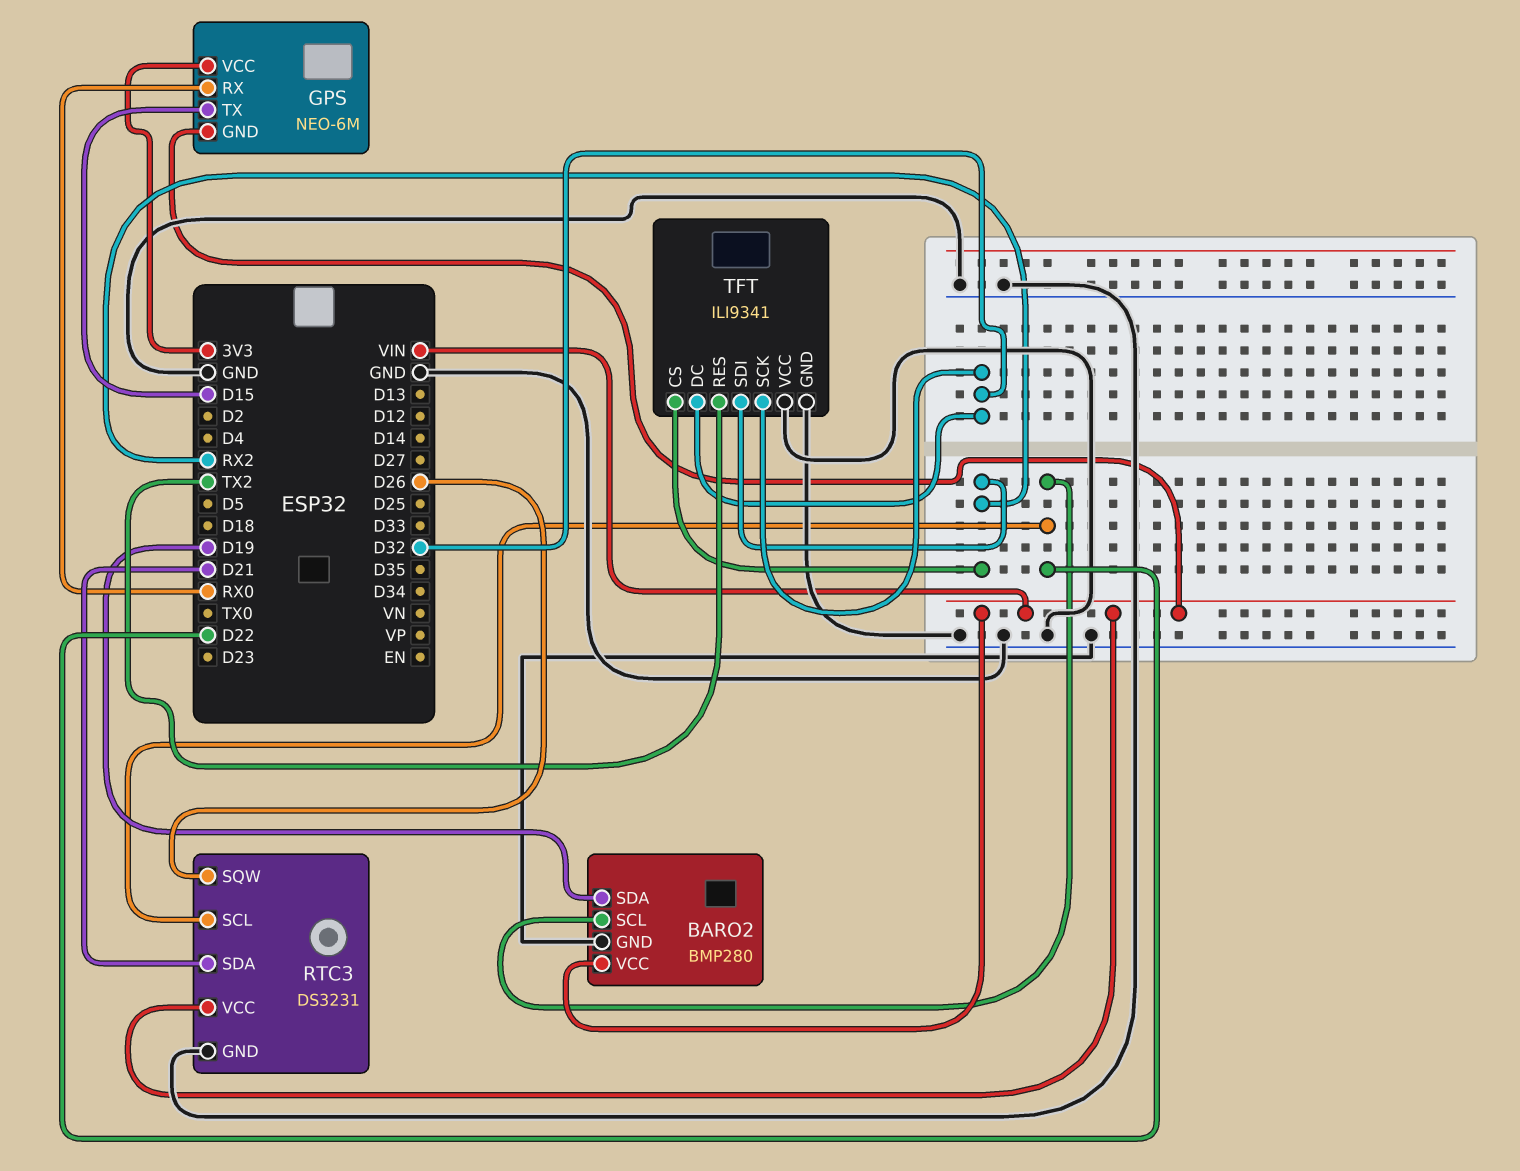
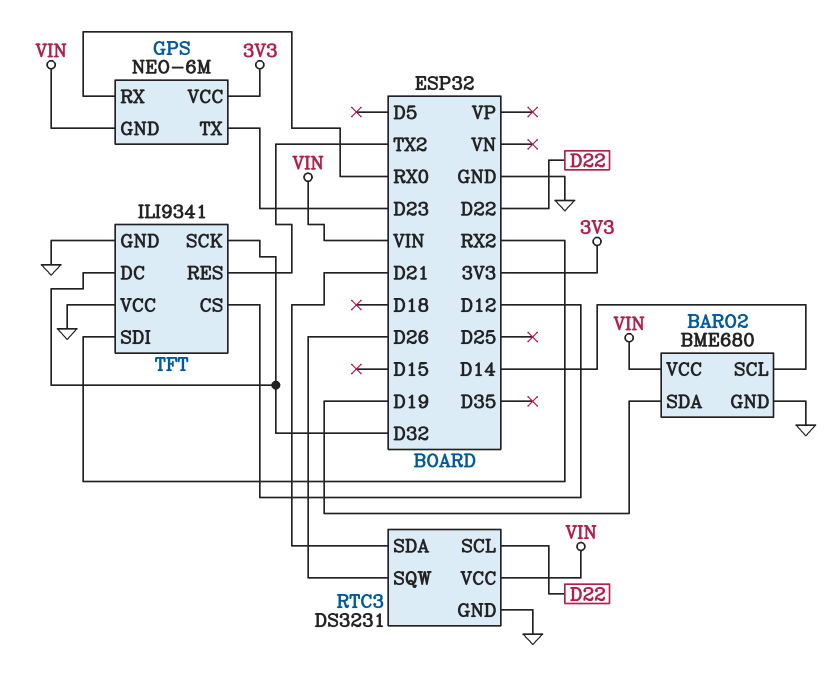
BARO2: BMP280 -> BME680
BARO2 pin SCL: D22 -> D14
GPS pin TX: D15 -> D23
TFT pin CS: RX2 -> D12

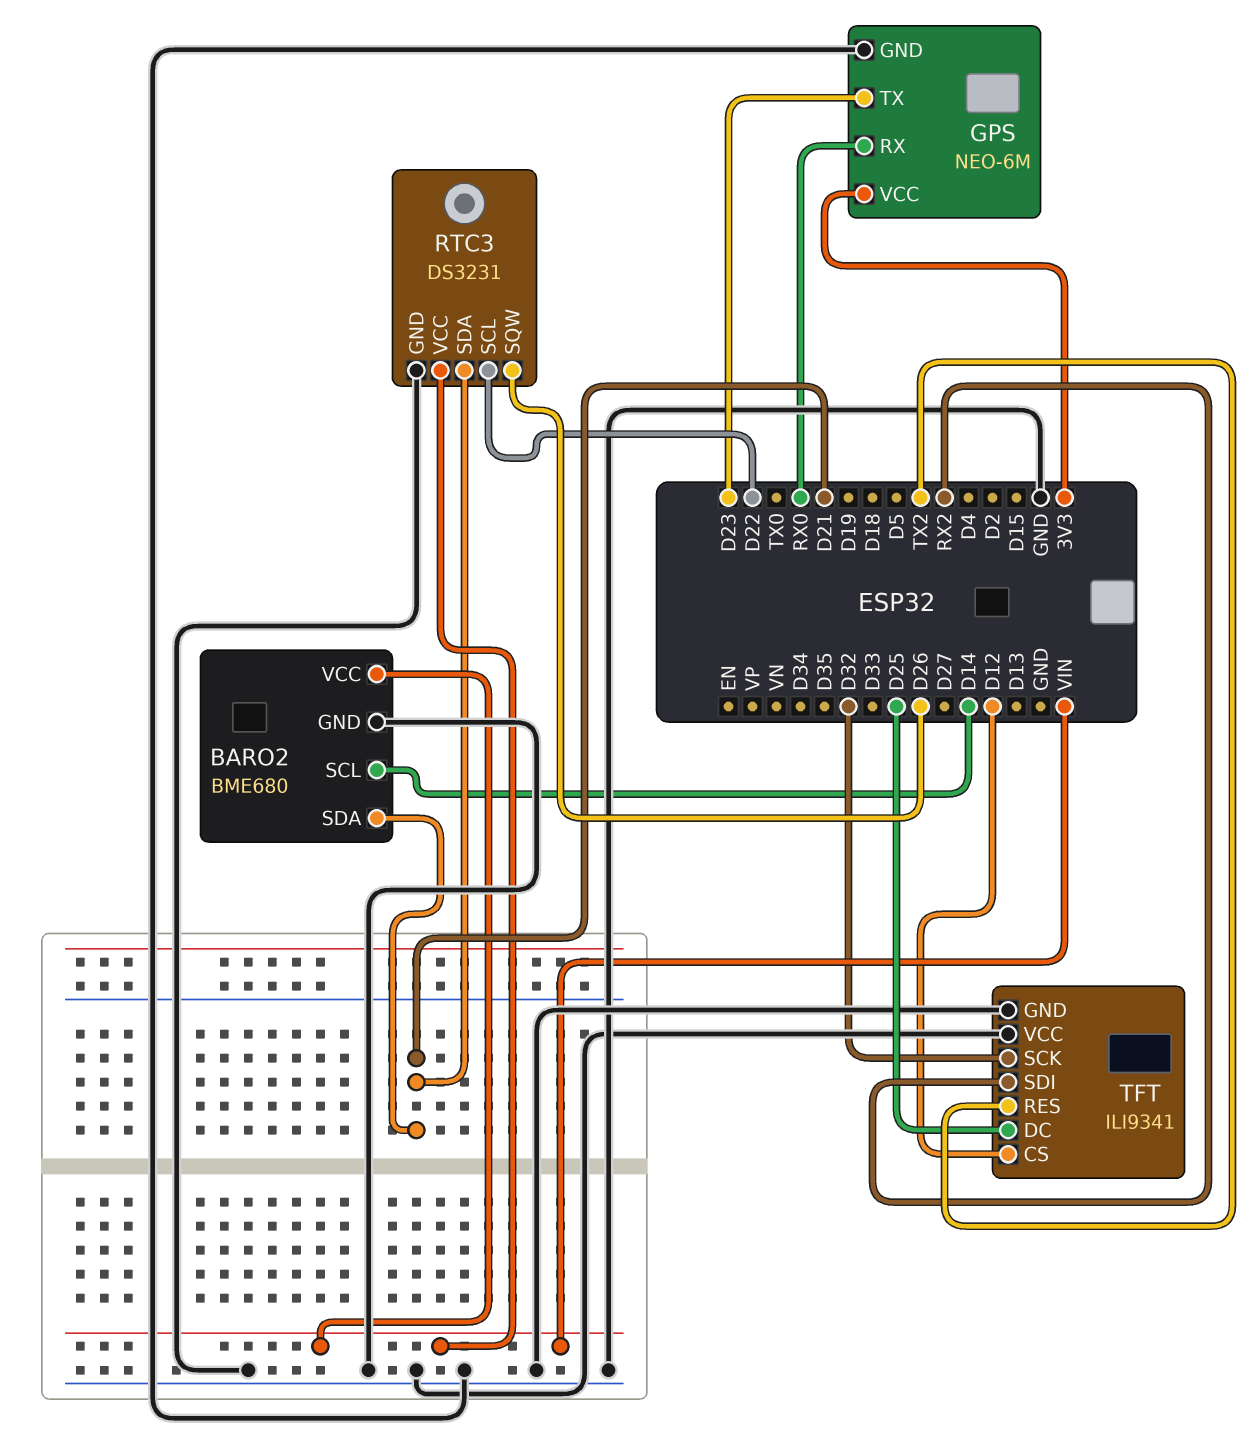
BARO2 pin SDA: D19 -> D21
GPS pin GND: VIN -> GND
TFT pin DC: D32 -> D25

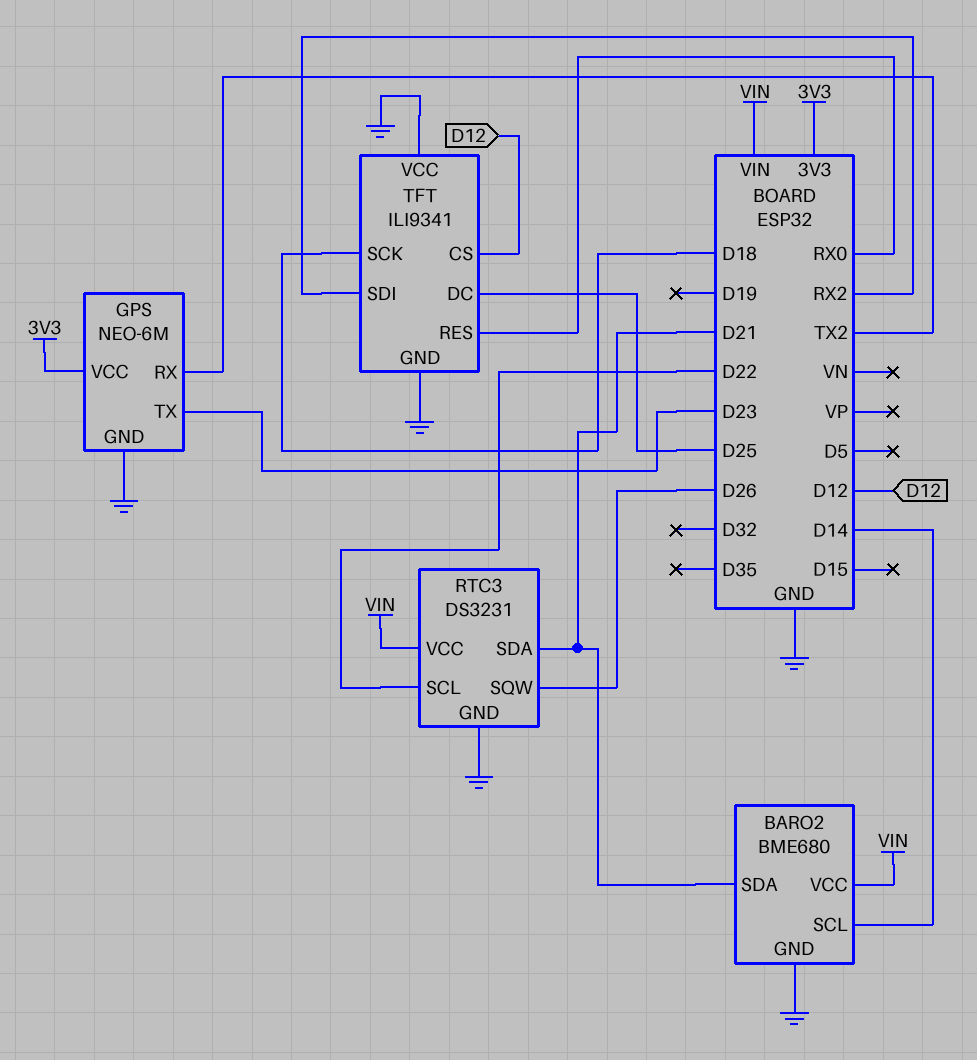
GPS pin RX: RX0 -> TX2
TFT pin RES: TX2 -> RX0
TFT pin SCK: D32 -> D18

